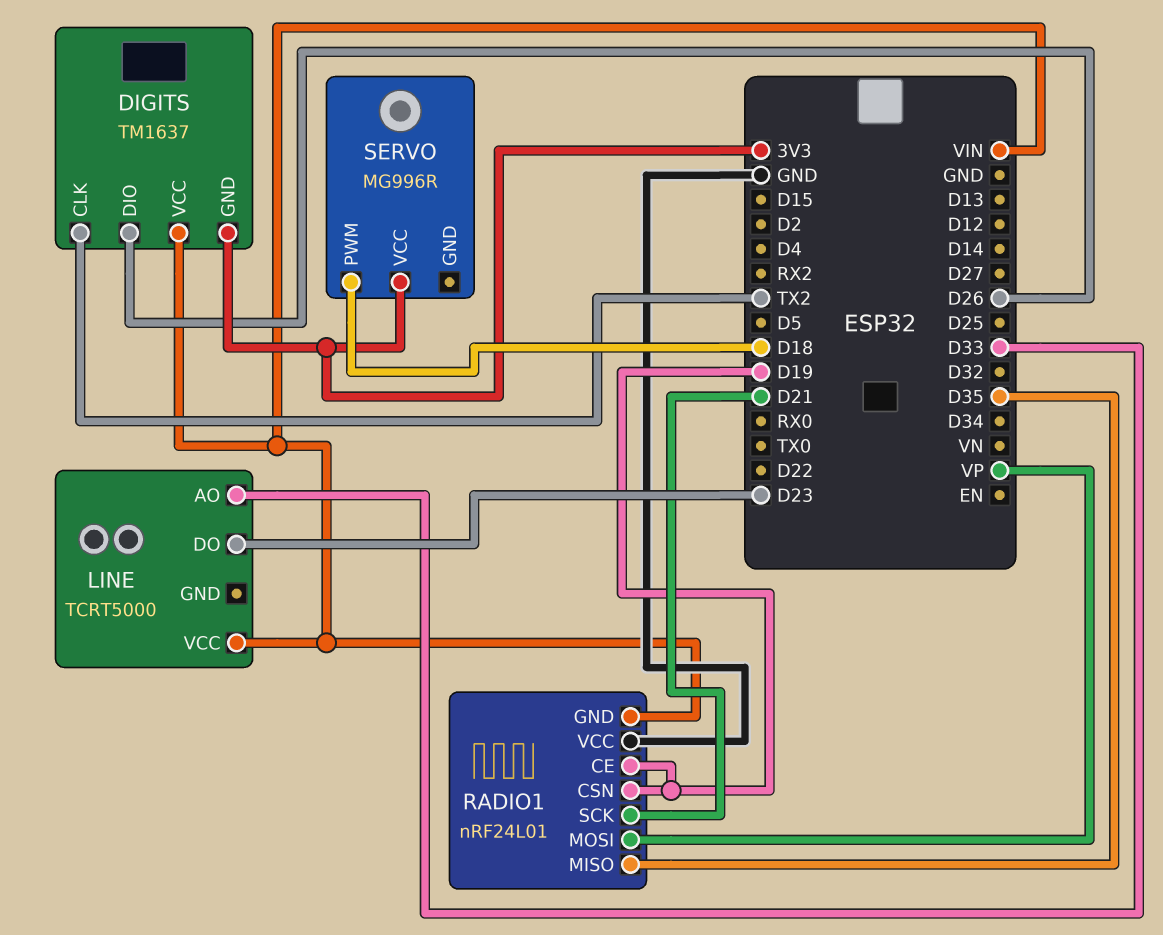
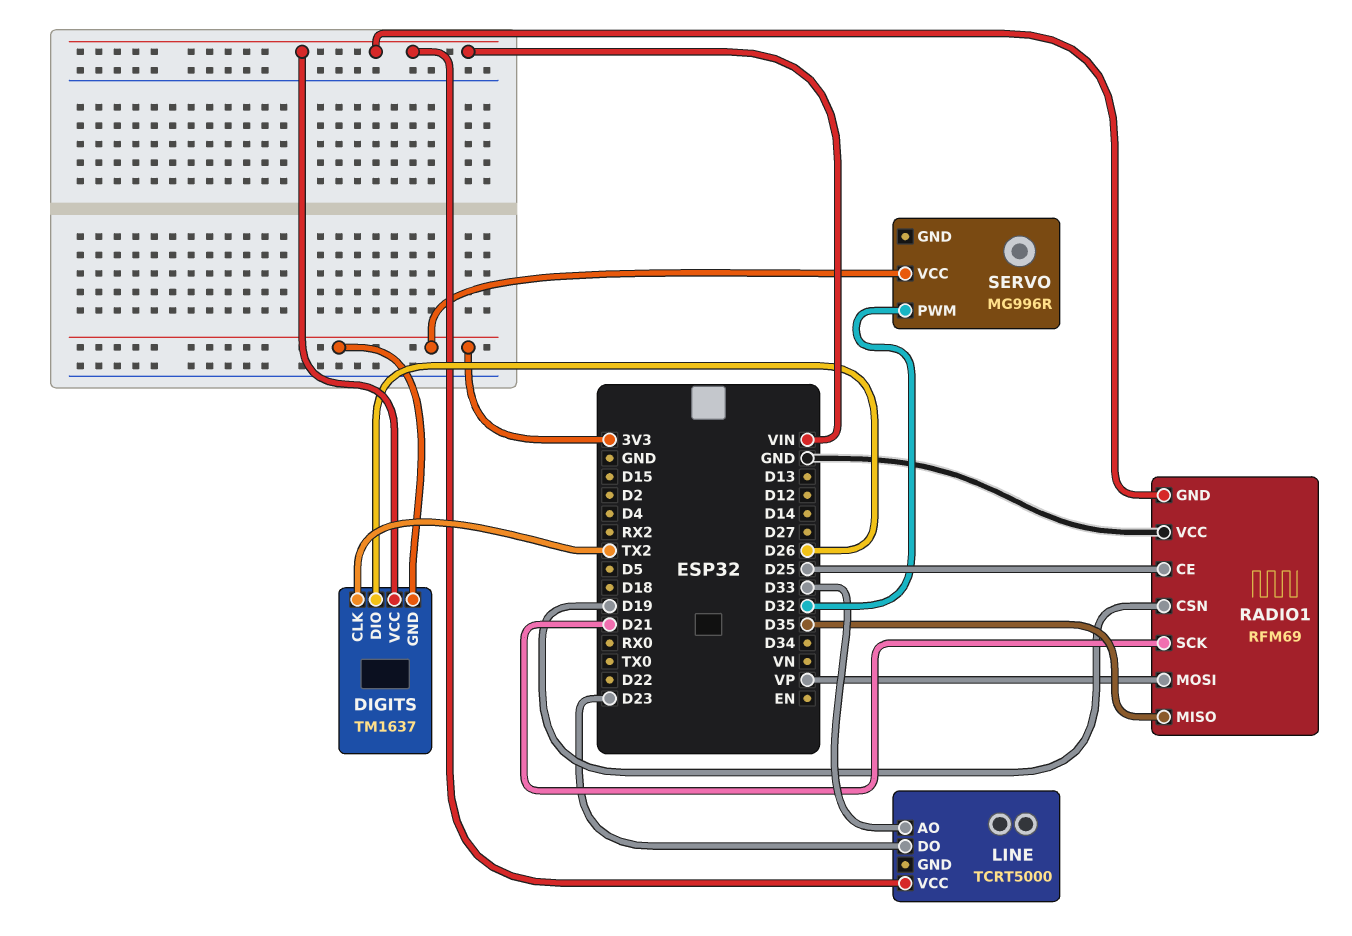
RADIO1: nRF24L01 -> RFM69
RADIO1 pin CE: D19 -> D25
SERVO pin PWM: D18 -> D32

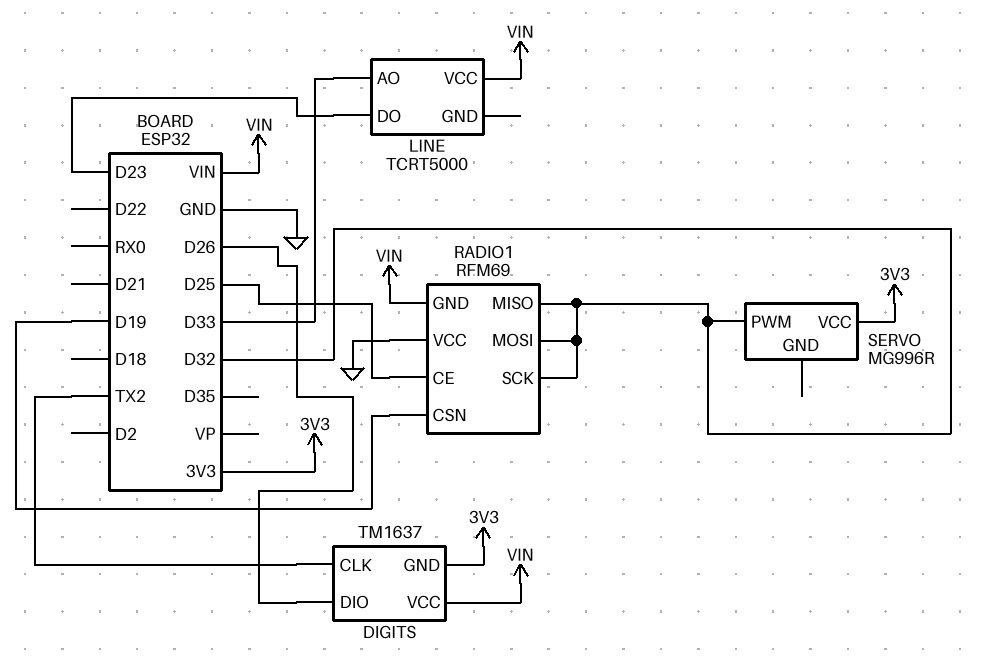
RADIO1 pin MISO: D35 -> D32
RADIO1 pin MOSI: VP -> D32
RADIO1 pin SCK: D21 -> D32

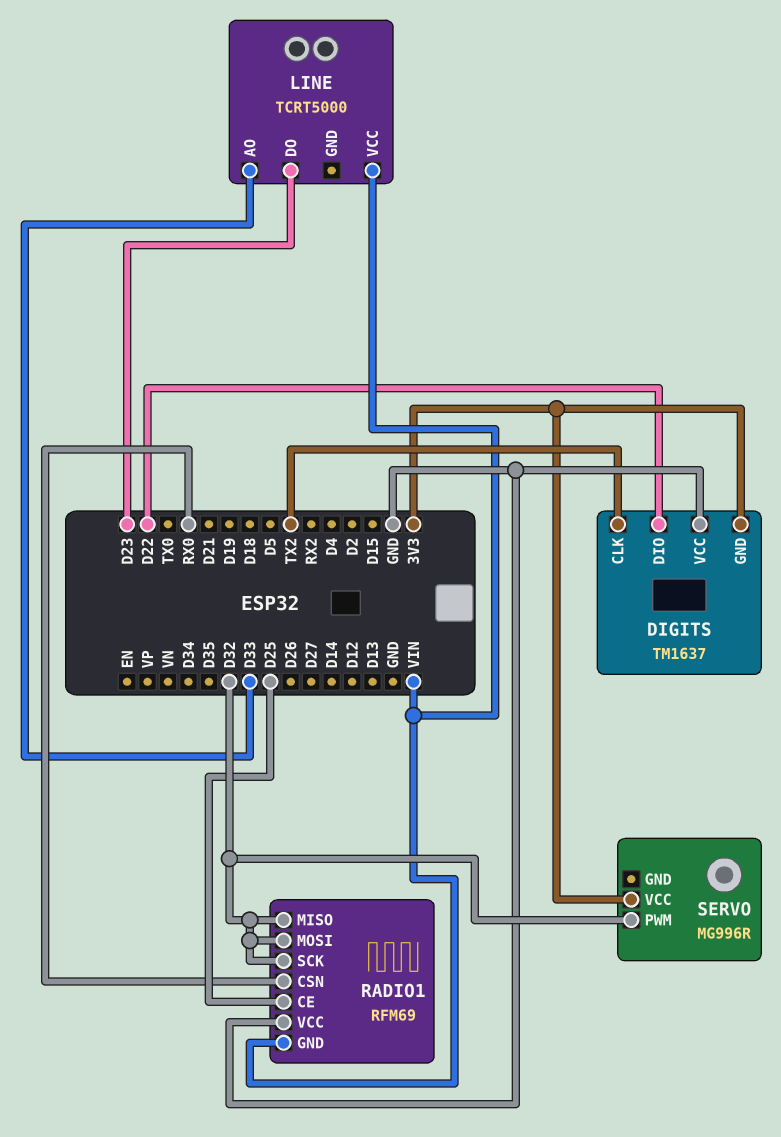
DIGITS pin DIO: D26 -> D22
DIGITS pin VCC: VIN -> GND
RADIO1 pin CSN: D19 -> RX0

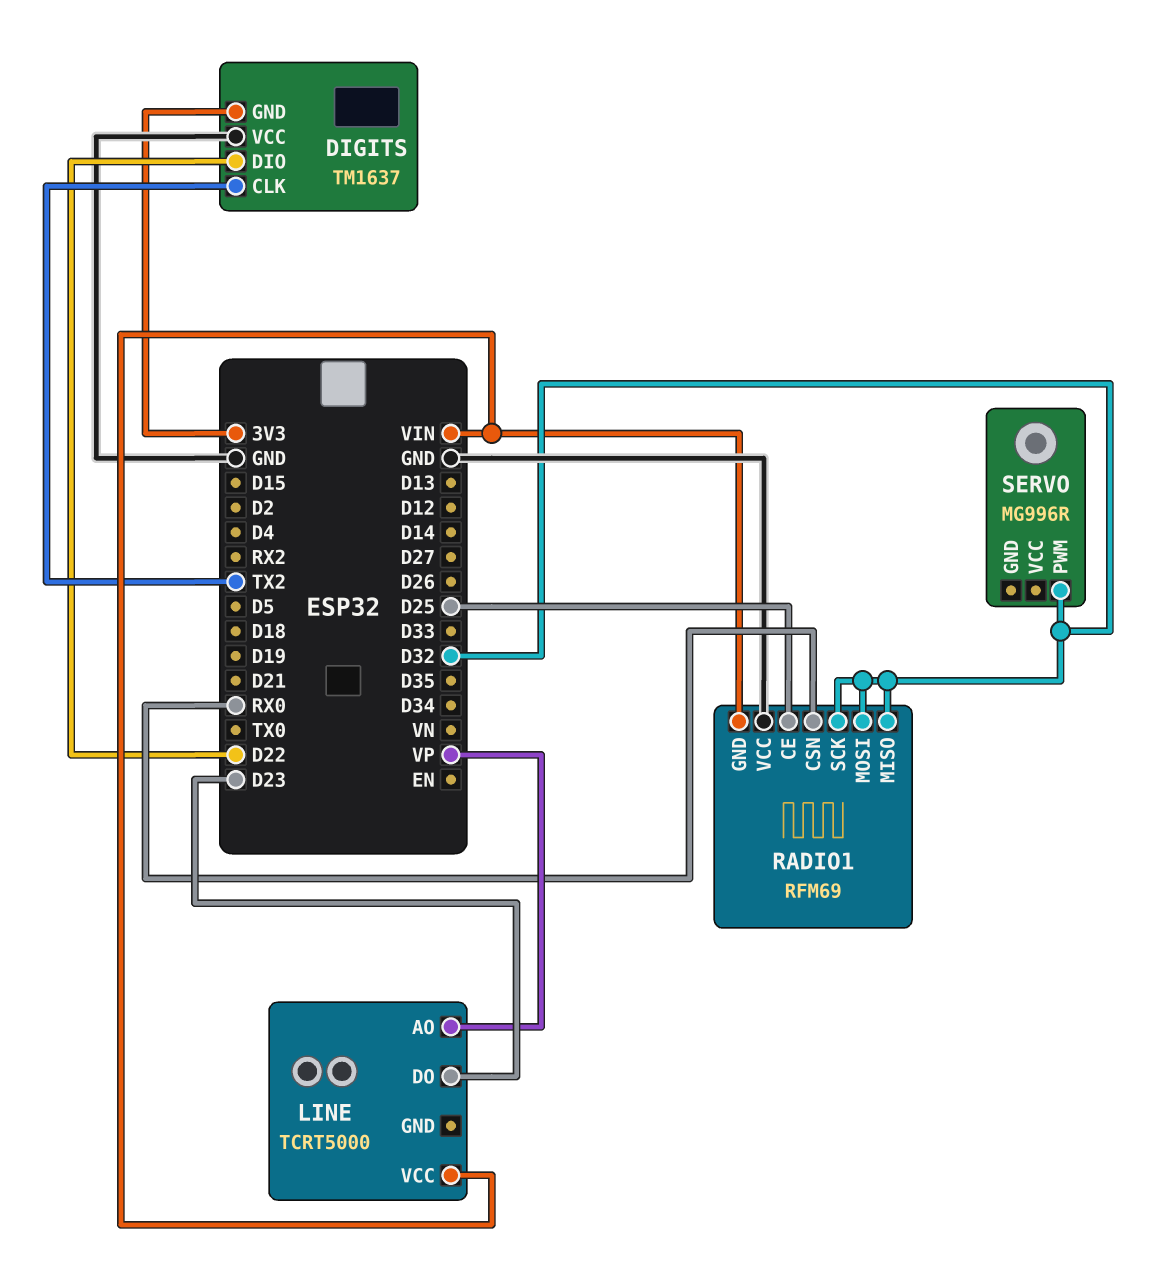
LINE pin AO: D33 -> VP
SERVO pin VCC: 3V3 -> none

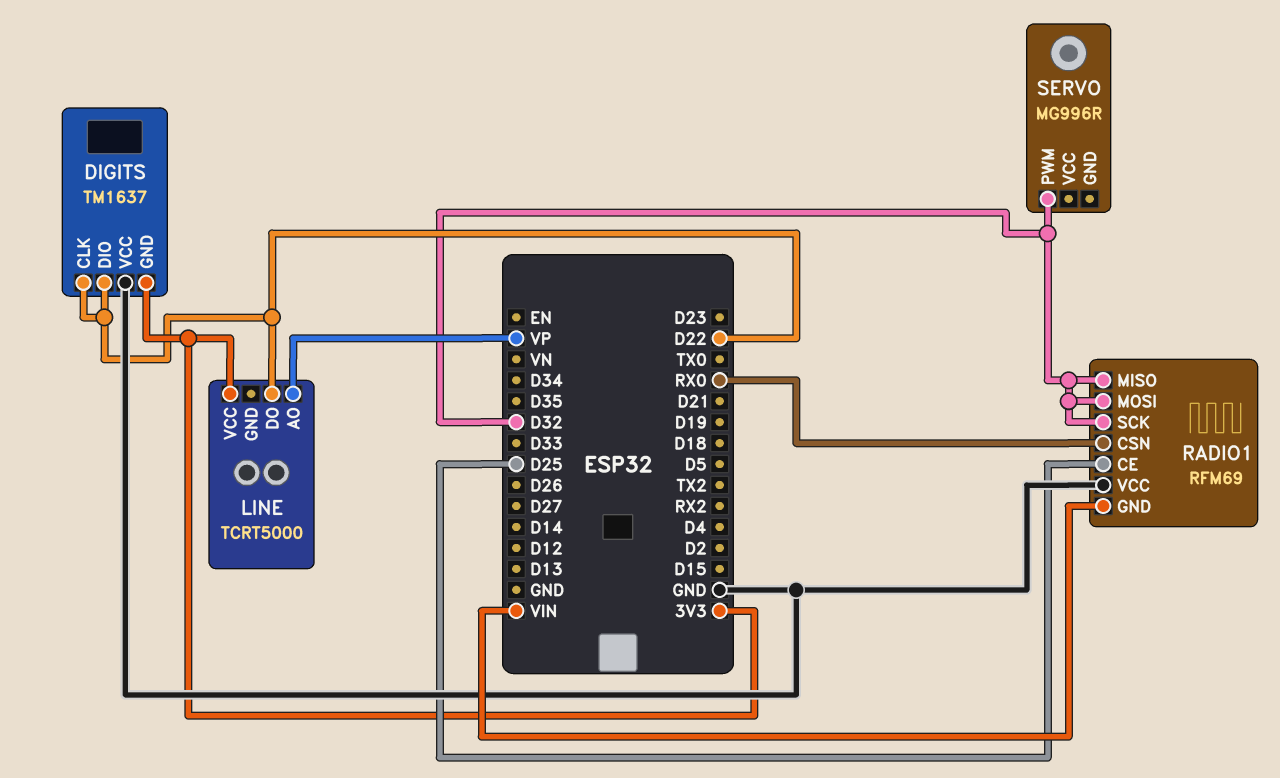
DIGITS pin CLK: TX2 -> D22
LINE pin DO: D23 -> D22
LINE pin VCC: VIN -> 3V3

